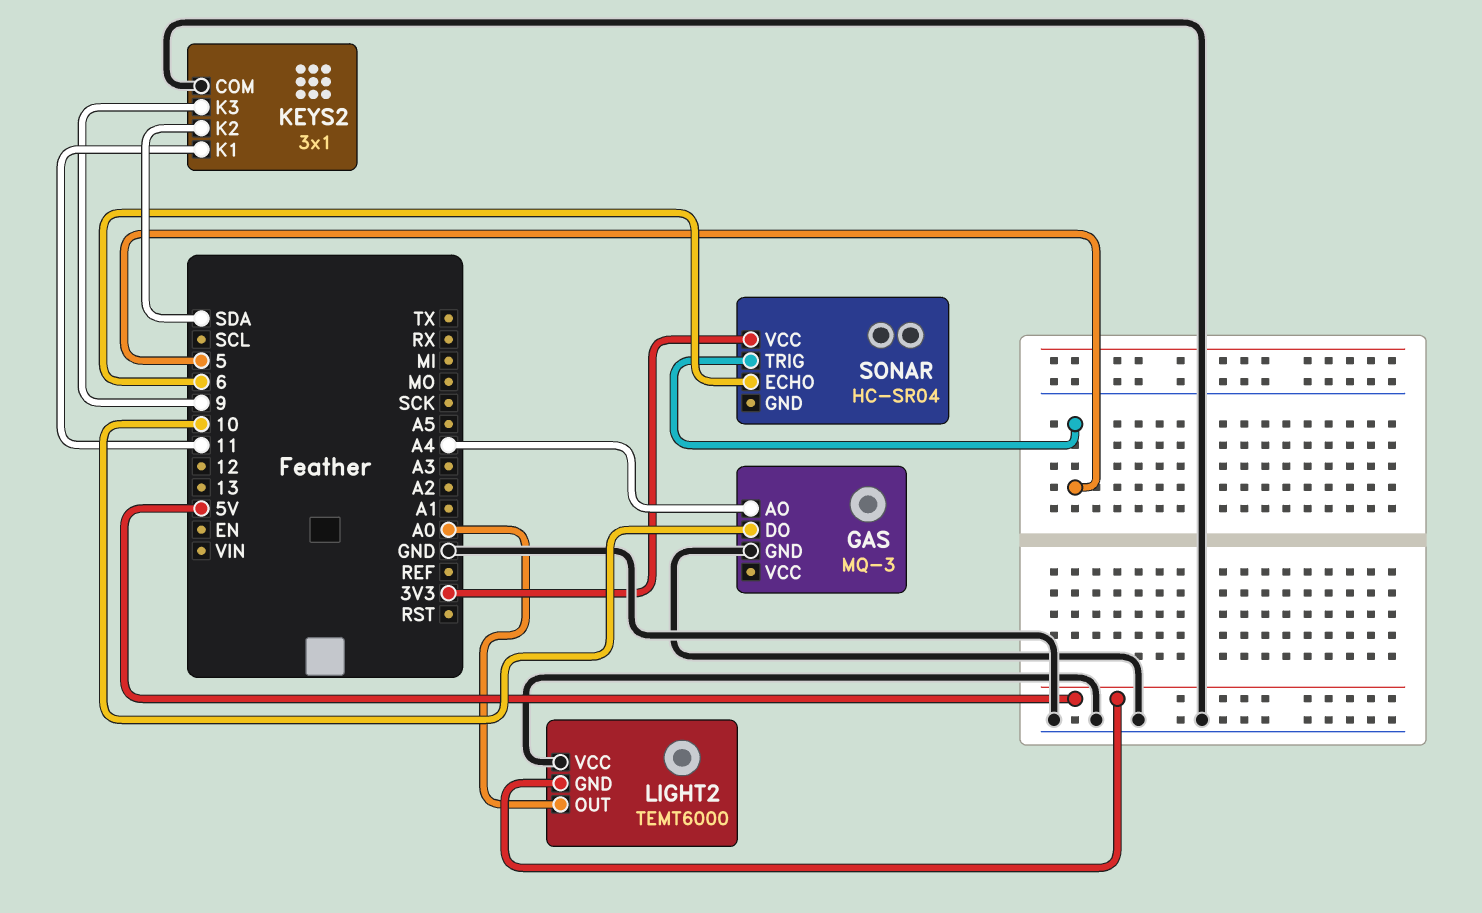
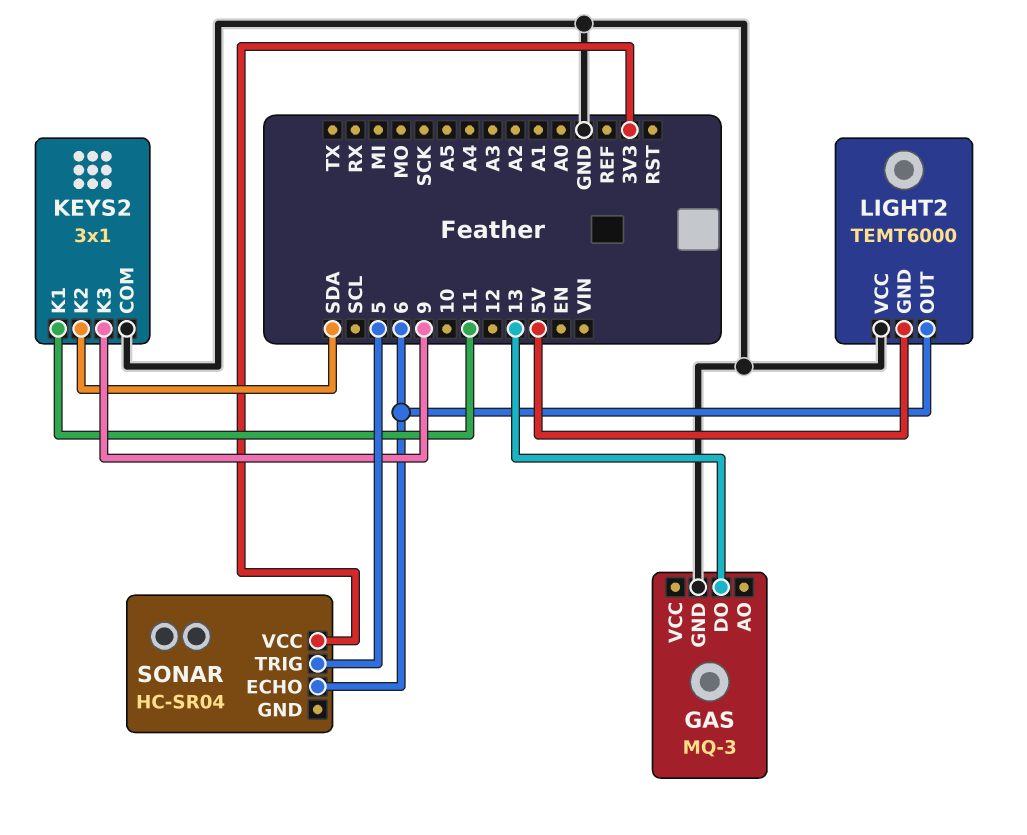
GAS pin AO: A4 -> none
GAS pin DO: 10 -> 13
LIGHT2 pin OUT: A0 -> 6

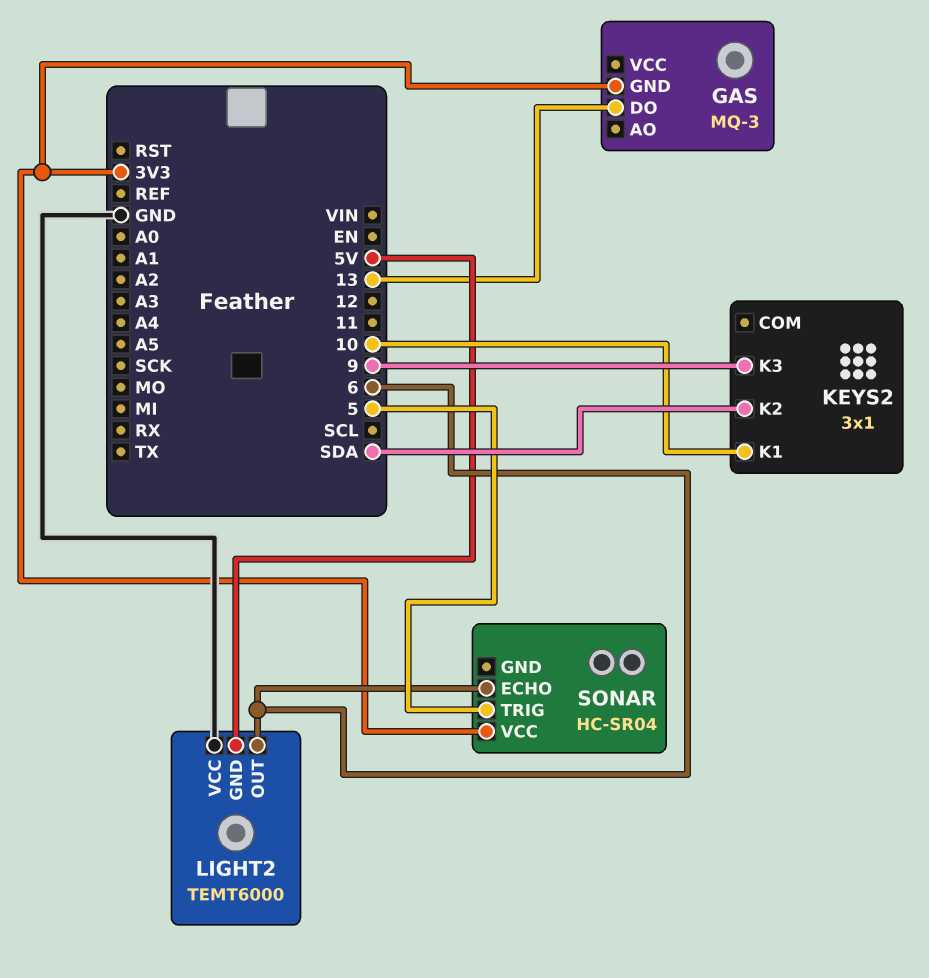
GAS pin GND: GND -> 3V3
KEYS2 pin COM: GND -> none
KEYS2 pin K1: 11 -> 10

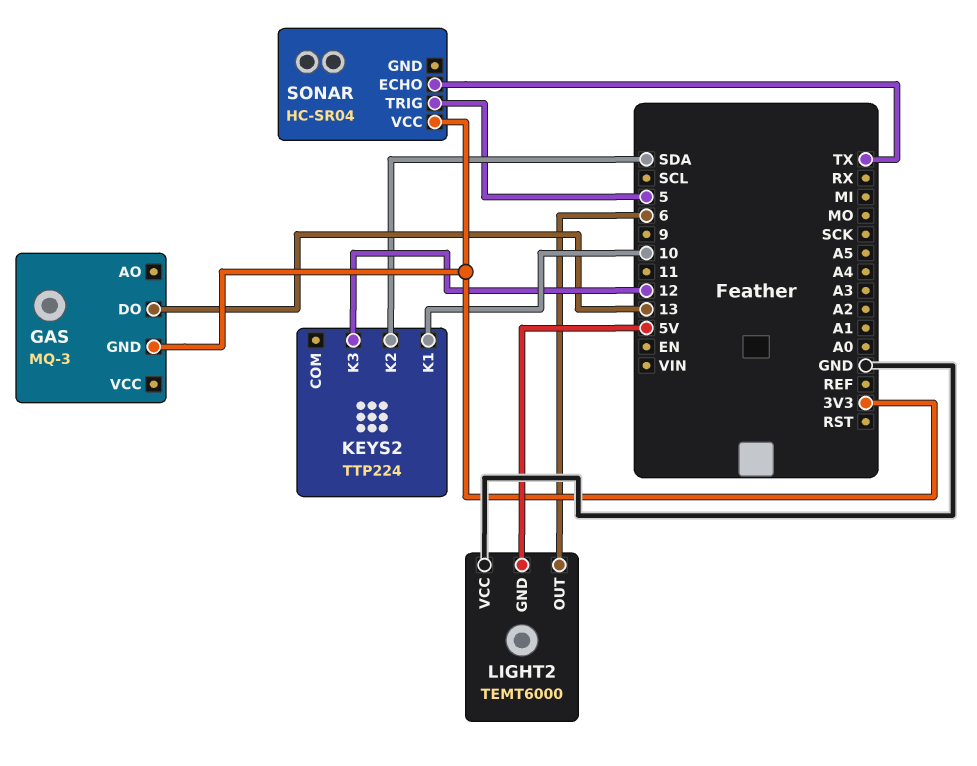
KEYS2: 3x1 -> TTP224
KEYS2 pin K3: 9 -> 12
SONAR pin ECHO: 6 -> TX

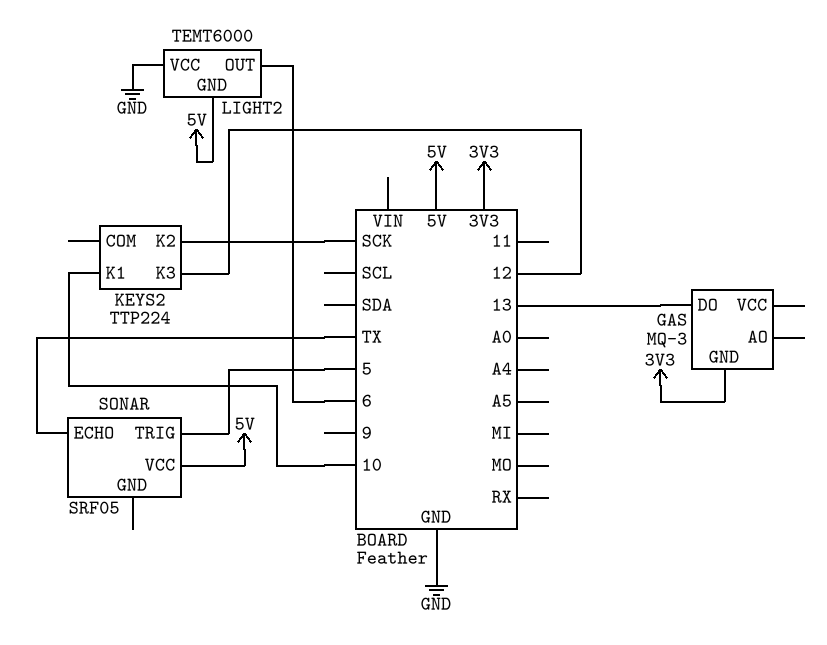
KEYS2 pin K2: SDA -> SCK
SONAR: HC-SR04 -> SRF05
SONAR pin VCC: 3V3 -> 5V

